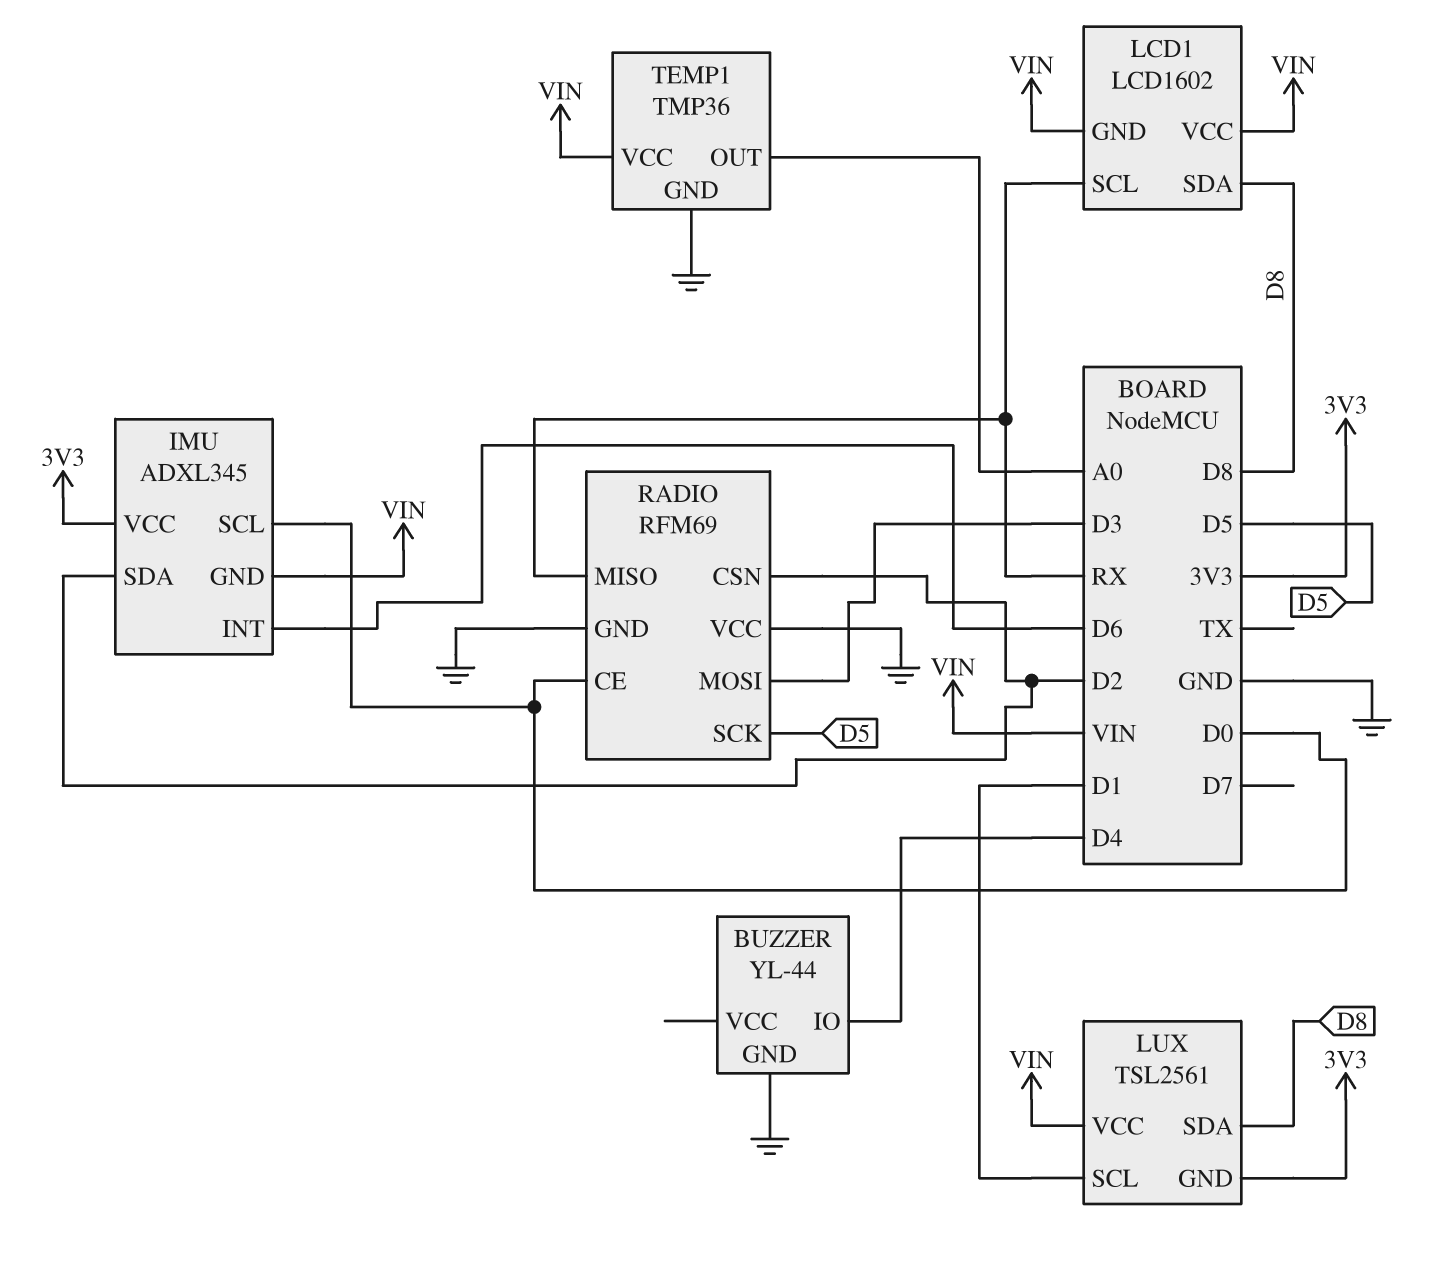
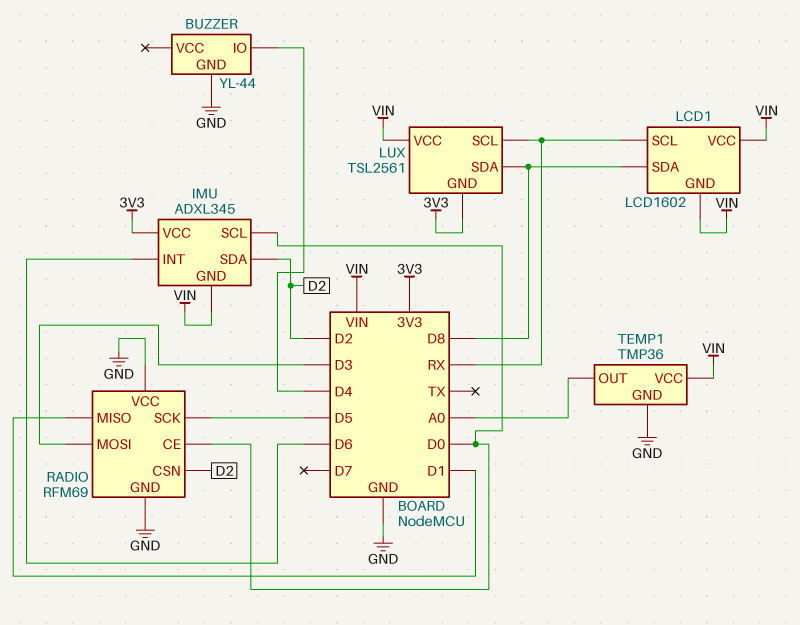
LUX pin SCL: D1 -> RX
RADIO pin MISO: RX -> D1

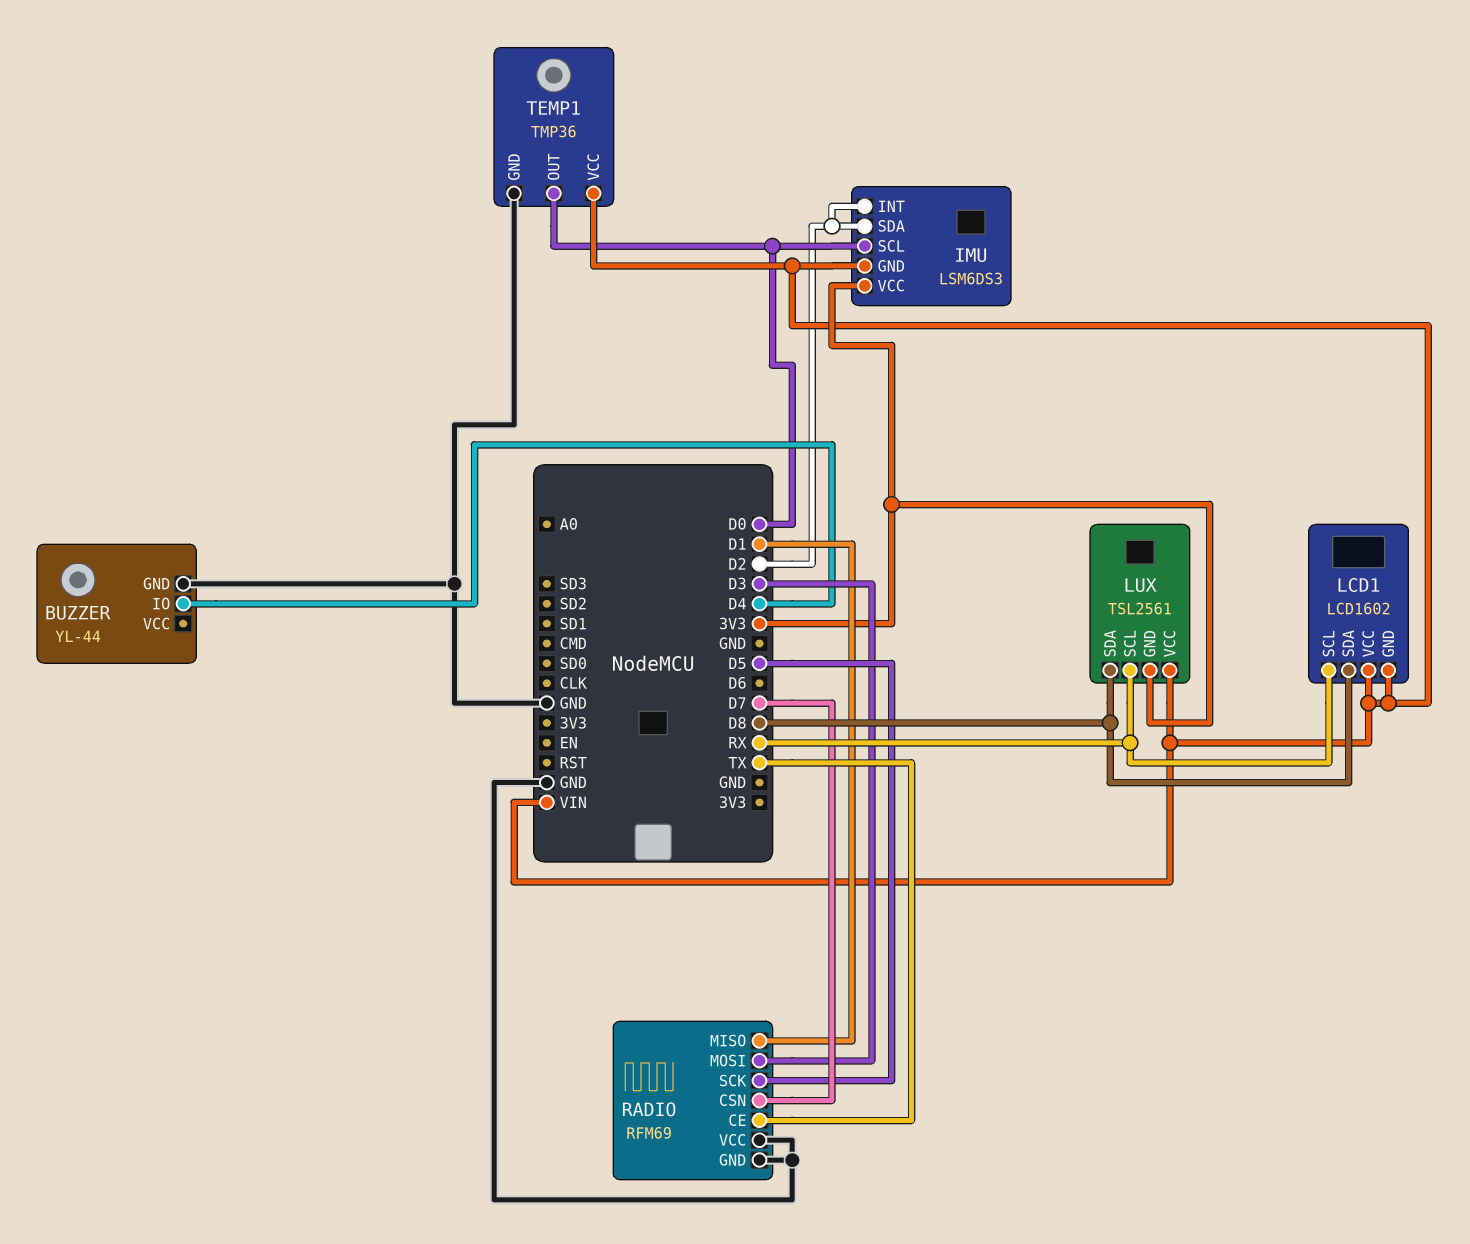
IMU: ADXL345 -> LSM6DS3
IMU pin INT: D6 -> D2
RADIO pin CE: D0 -> TX
RADIO pin CSN: D2 -> D7
TEMP1 pin OUT: A0 -> D0

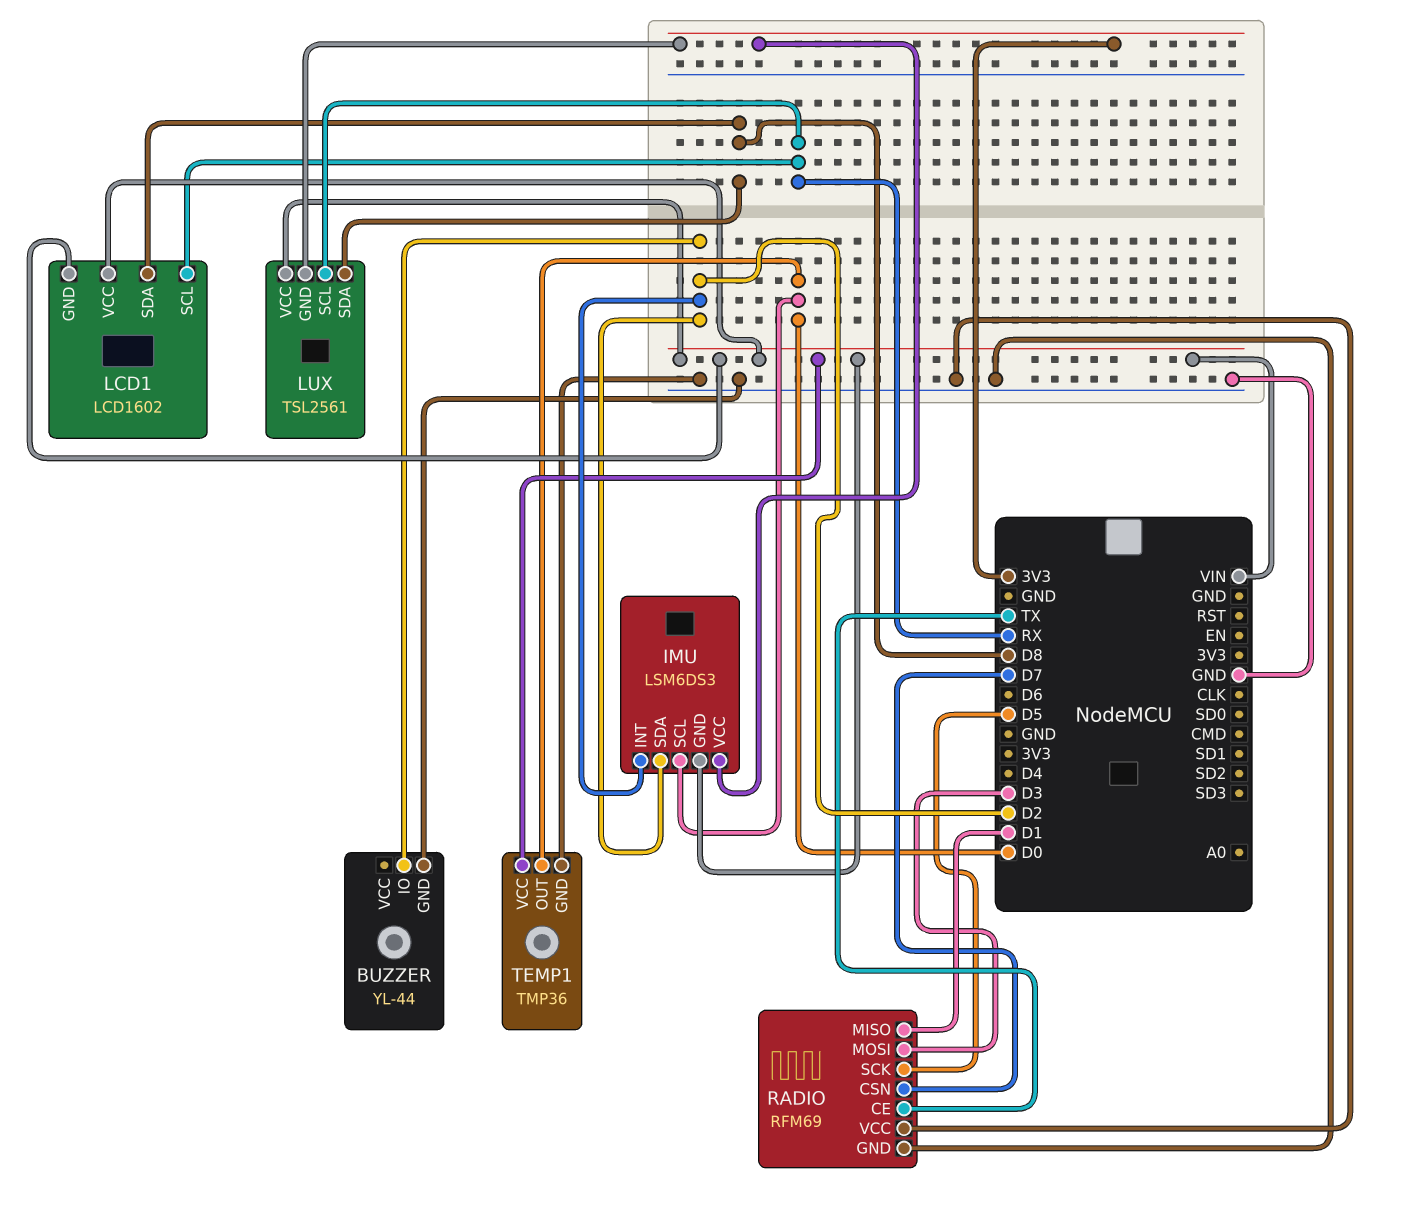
BUZZER pin IO: D4 -> D2

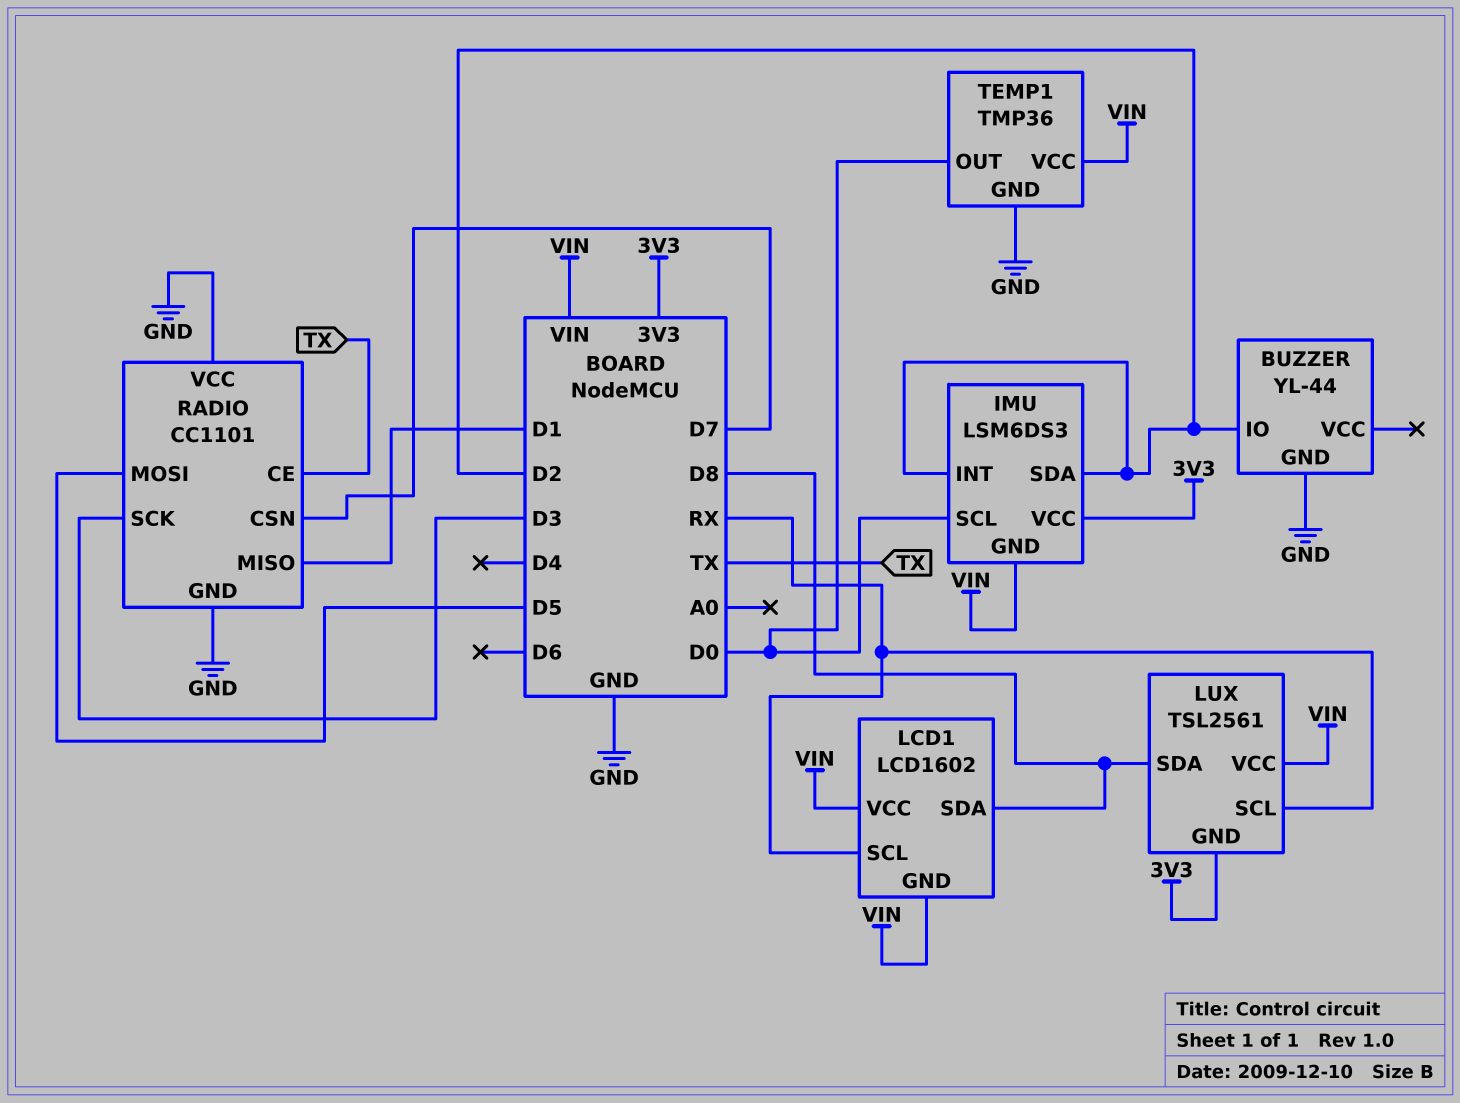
RADIO: RFM69 -> CC1101
RADIO pin MOSI: D3 -> D5
RADIO pin SCK: D5 -> D3

